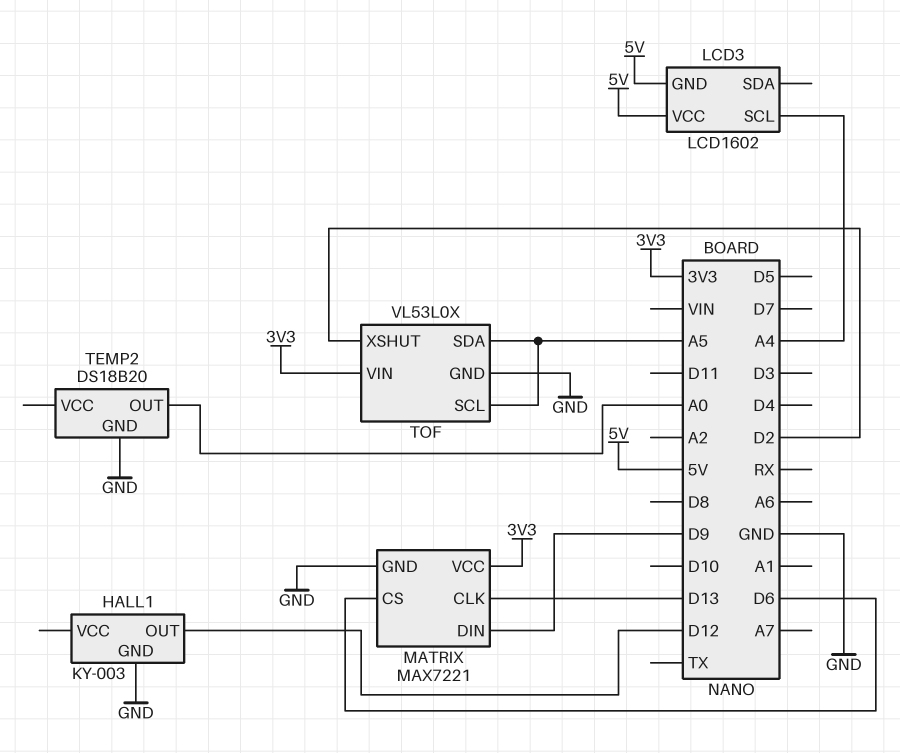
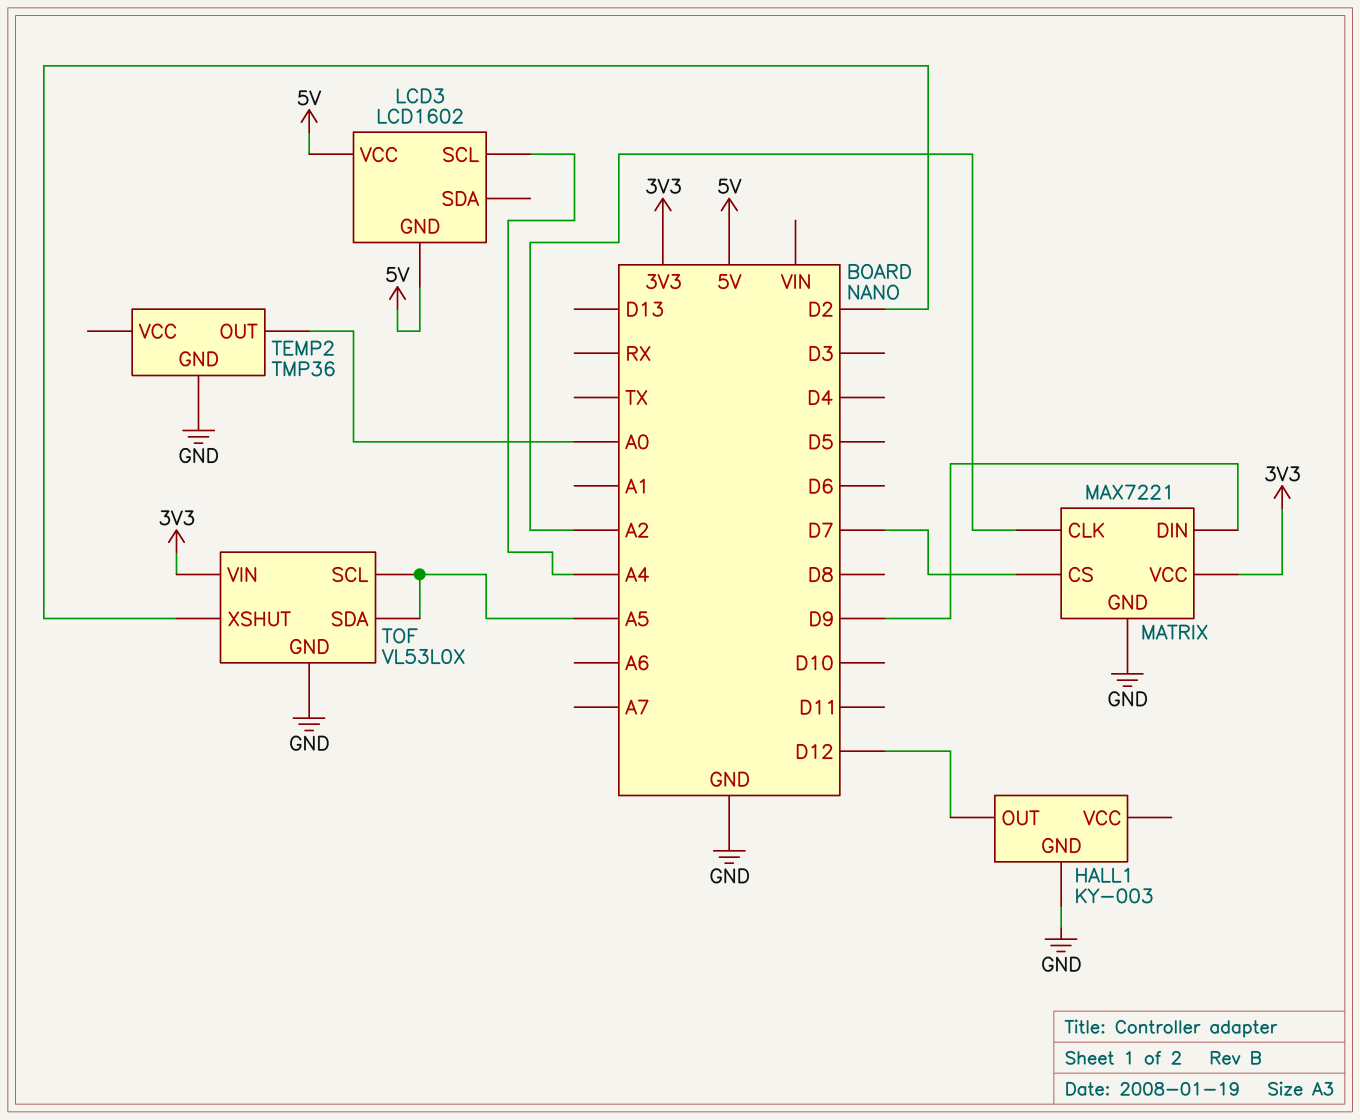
MATRIX pin CLK: D13 -> A2
MATRIX pin CS: D6 -> D7
TEMP2: DS18B20 -> TMP36

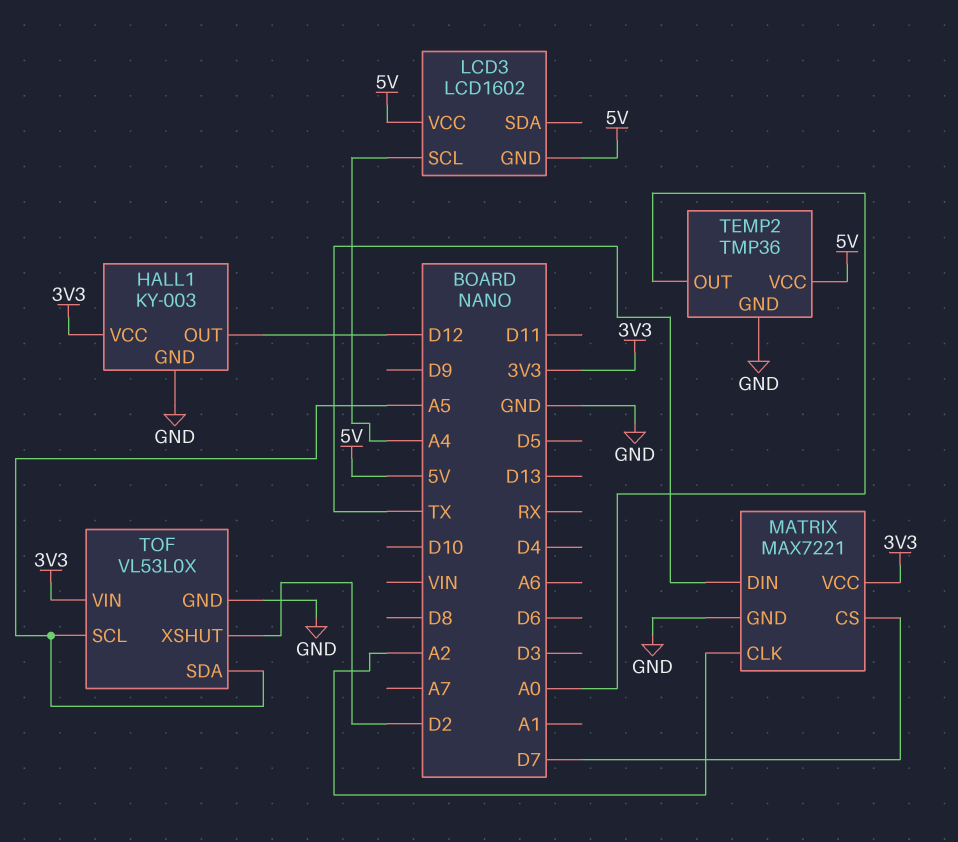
HALL1 pin VCC: none -> 3V3
MATRIX pin DIN: D9 -> TX
TEMP2 pin VCC: none -> 5V

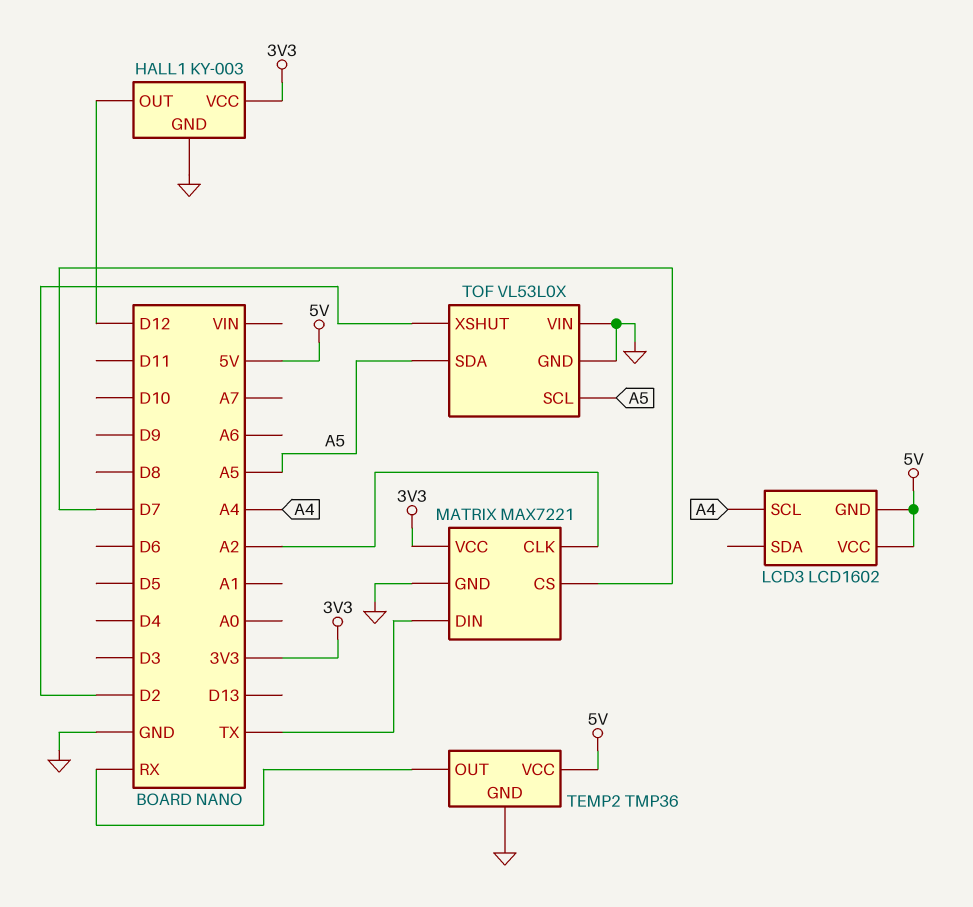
TEMP2 pin OUT: A0 -> RX
TOF pin VIN: 3V3 -> GND

